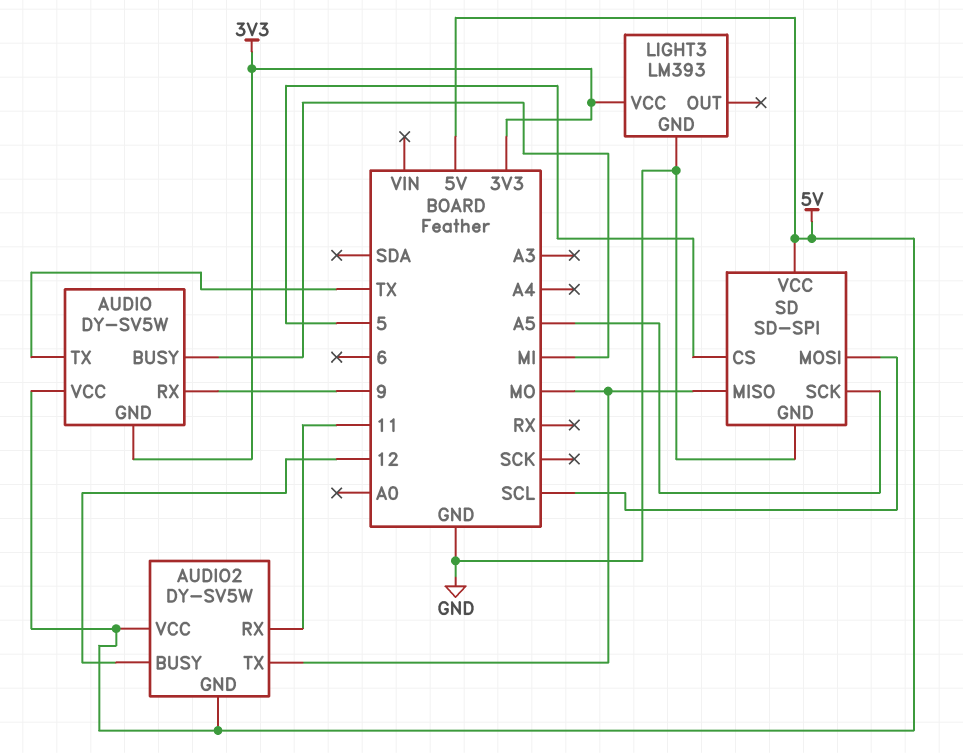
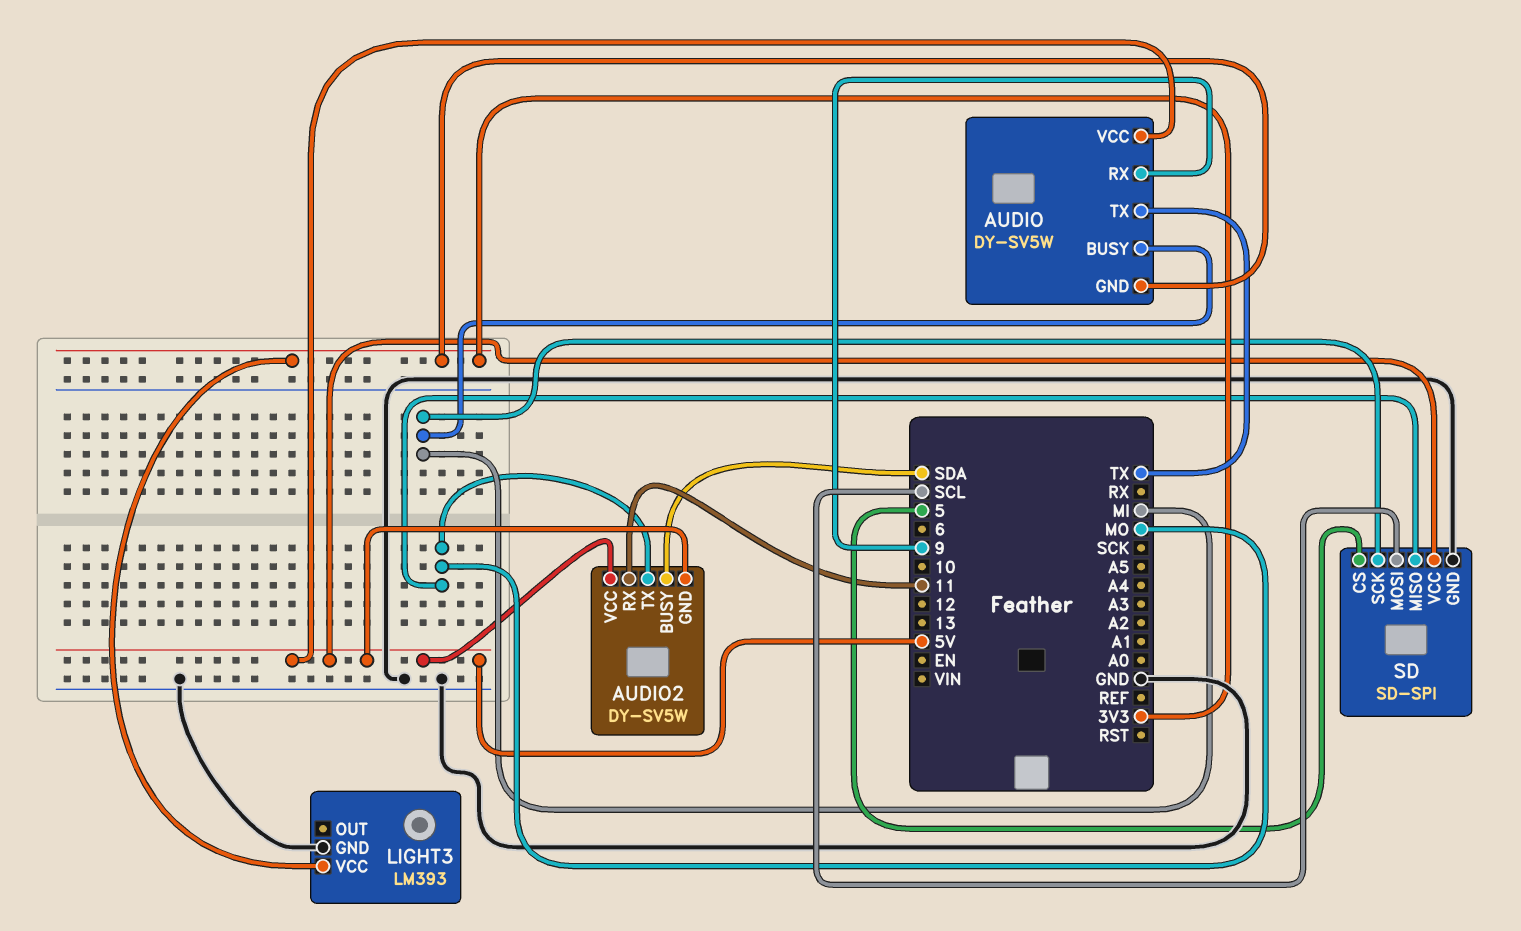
AUDIO2 pin BUSY: 12 -> SDA
SD pin SCK: A5 -> MI

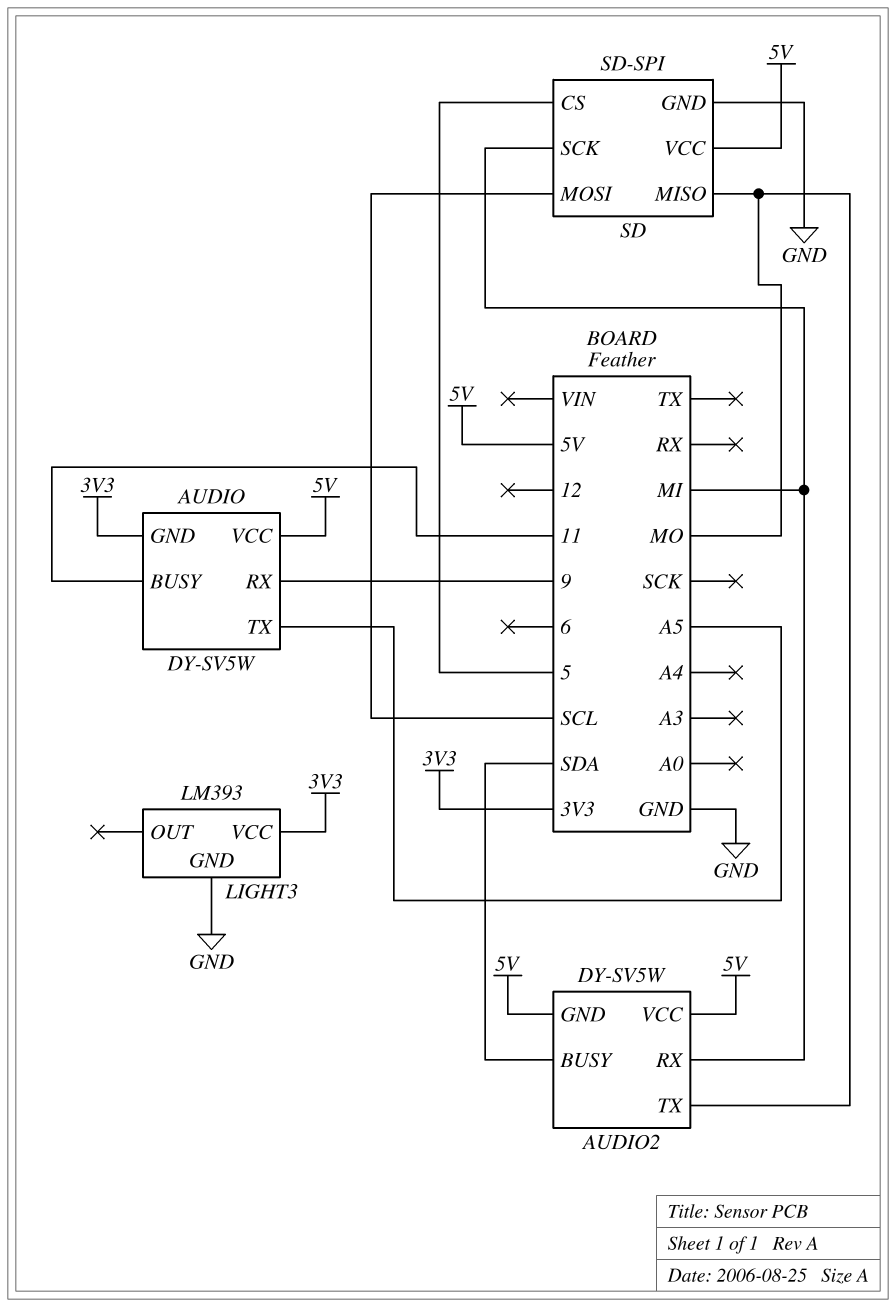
AUDIO pin BUSY: MI -> 11
AUDIO pin TX: TX -> A5
AUDIO2 pin RX: 11 -> MI

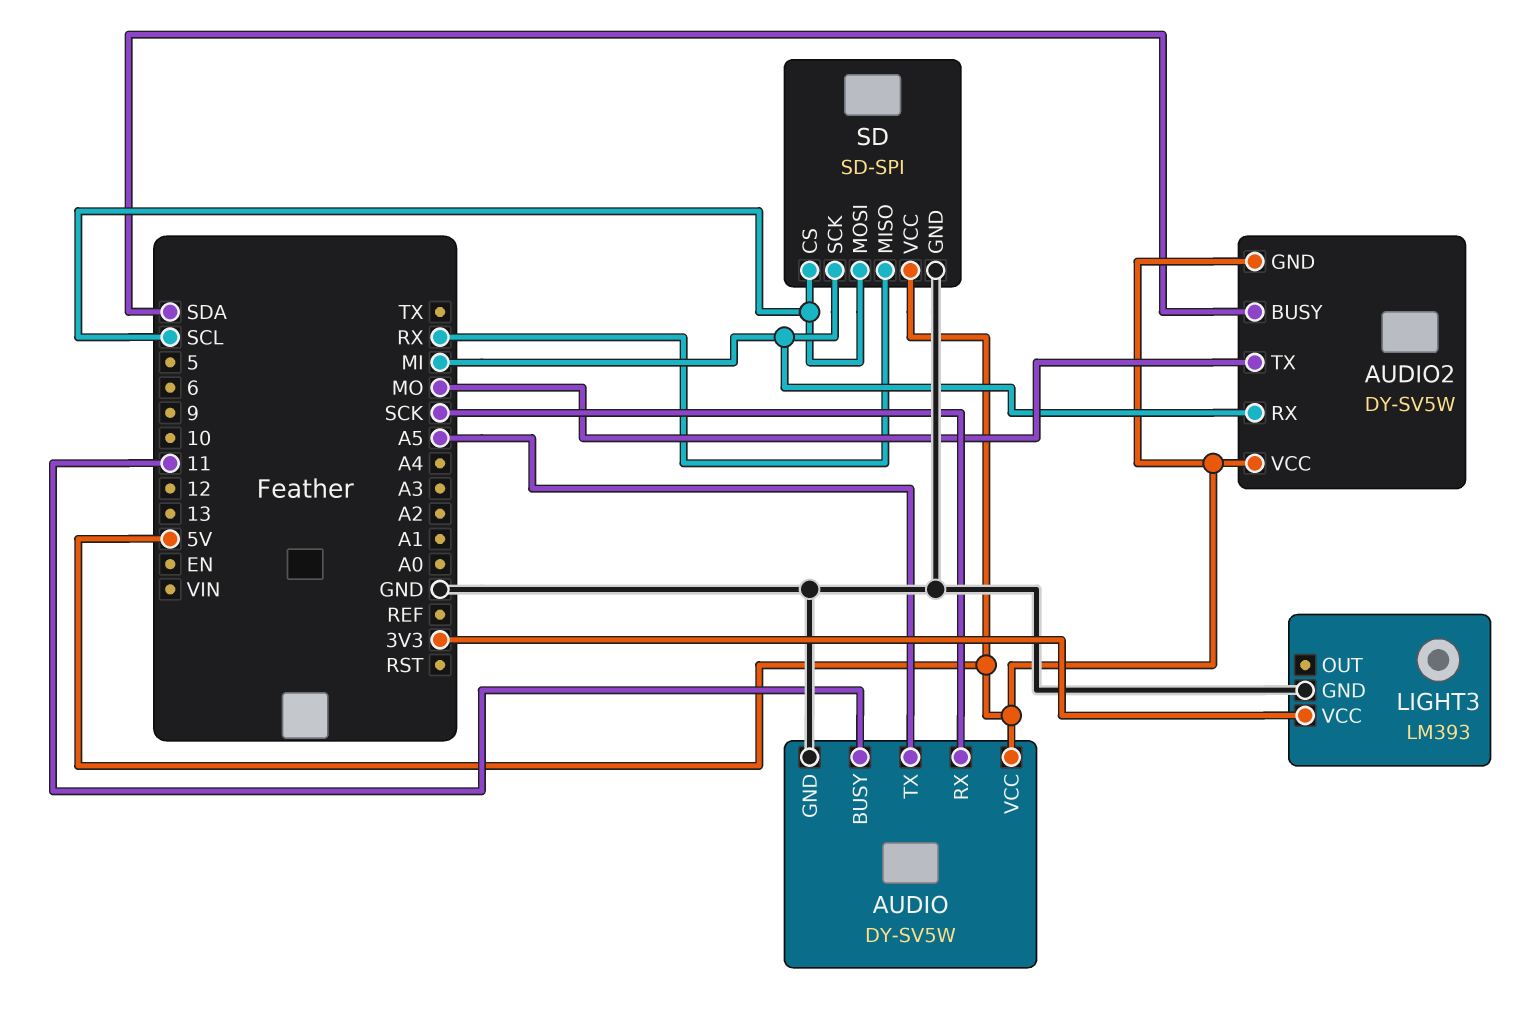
AUDIO pin GND: 3V3 -> GND
AUDIO pin RX: 9 -> SCK
SD pin CS: 5 -> SCL
SD pin MISO: MO -> RX

